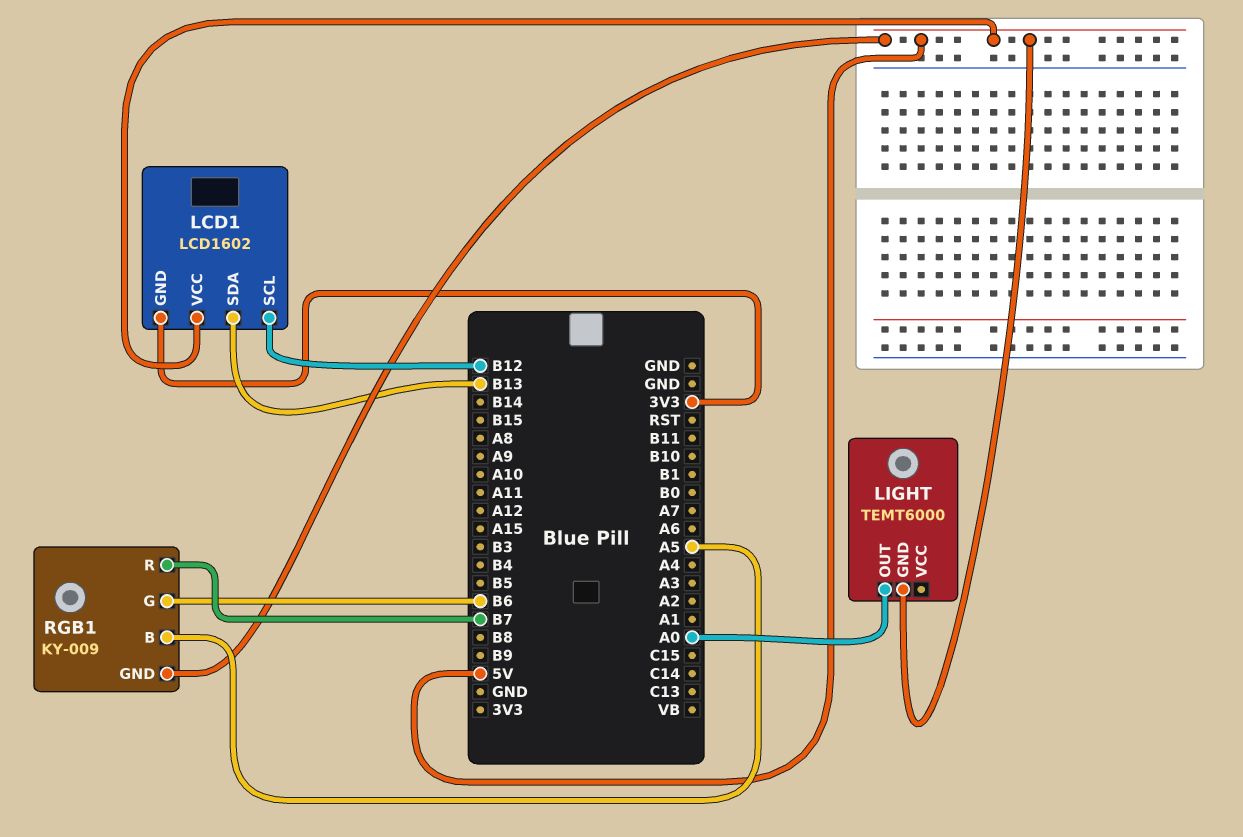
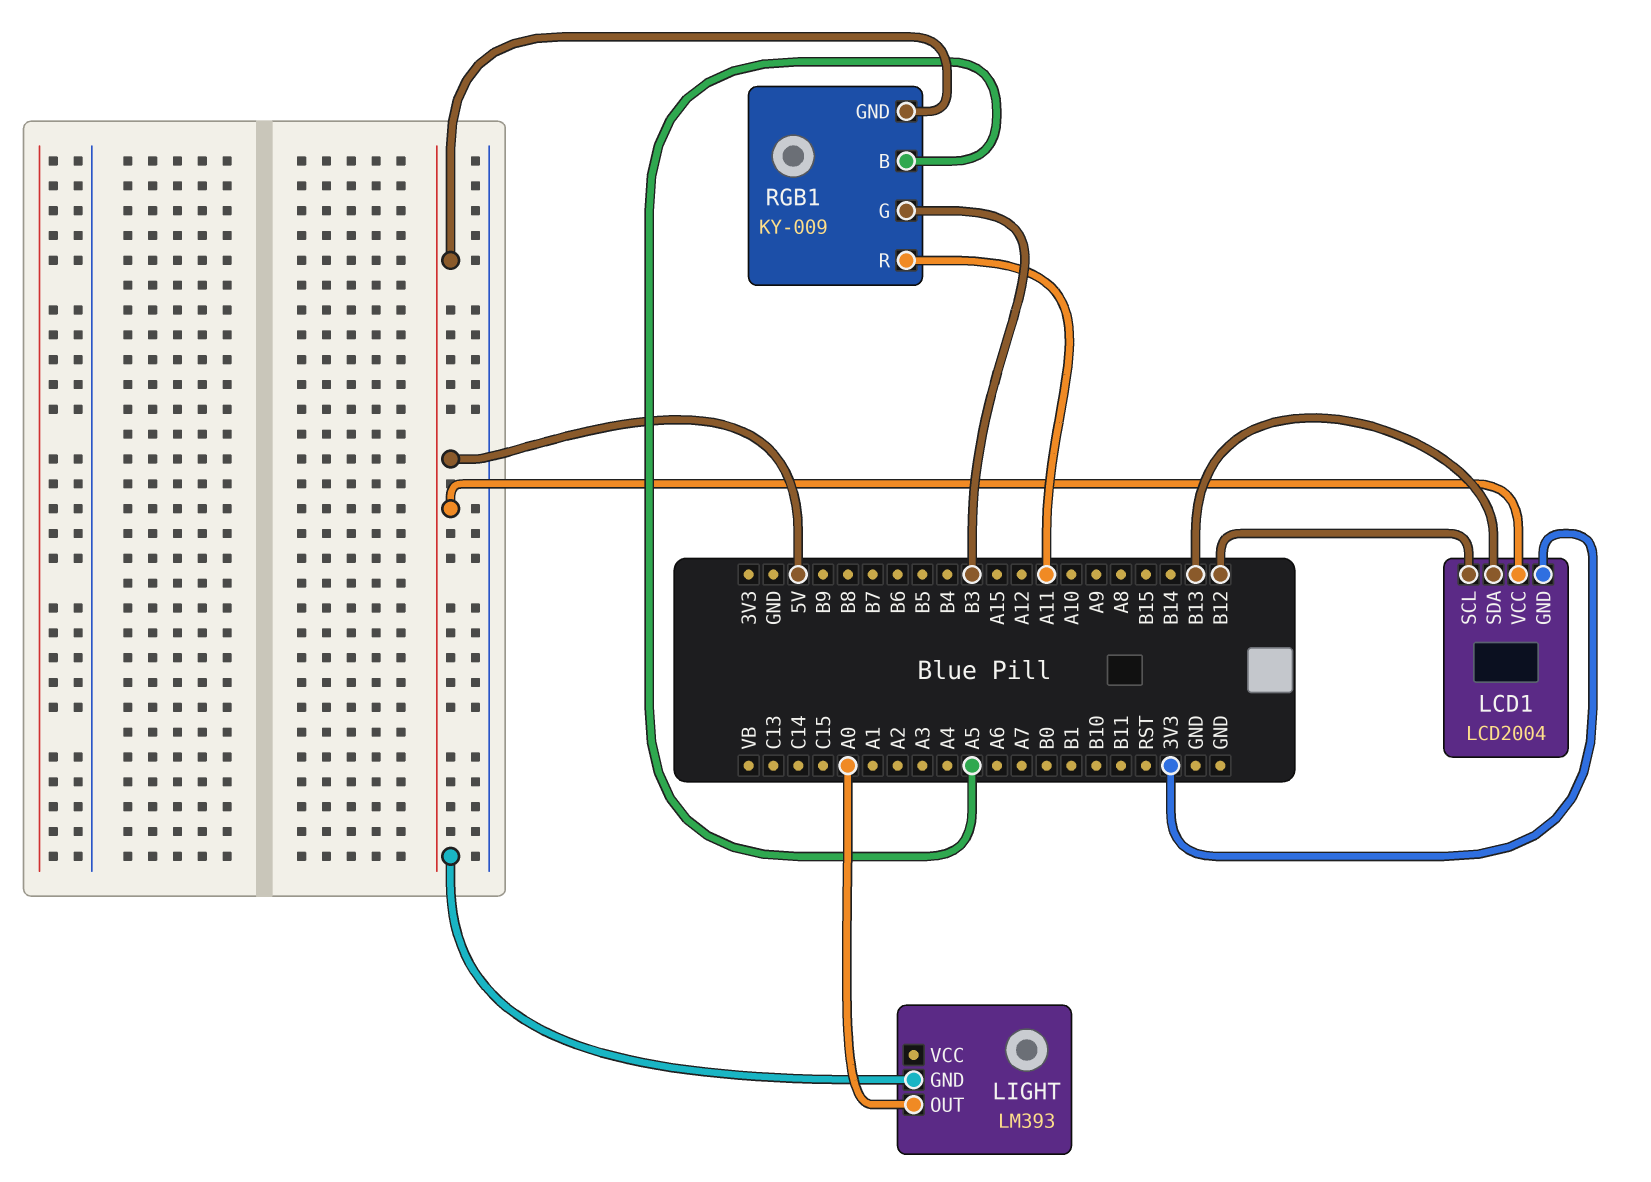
LCD1: LCD1602 -> LCD2004
LIGHT: TEMT6000 -> LM393
RGB1 pin G: B6 -> B3
RGB1 pin R: B7 -> A11

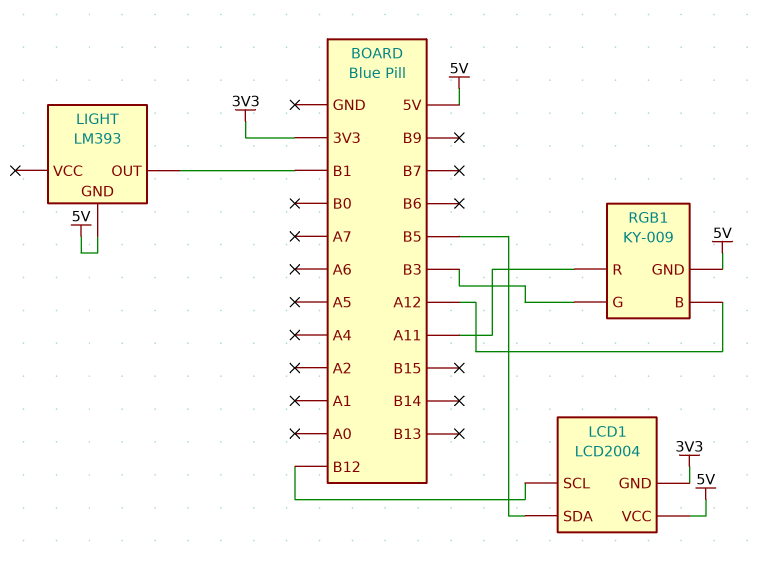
LCD1 pin SDA: B13 -> B5
LIGHT pin OUT: A0 -> B1
RGB1 pin B: A5 -> A12

